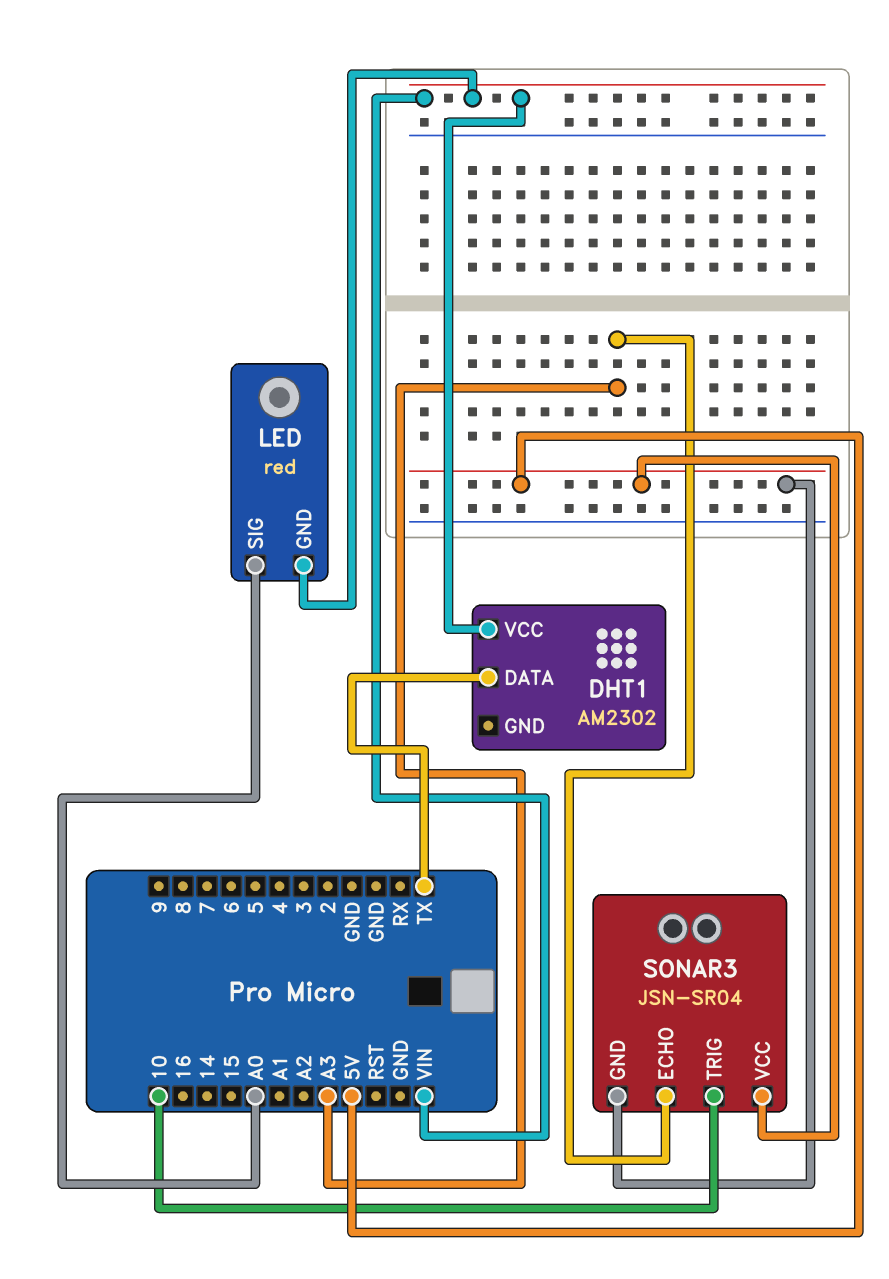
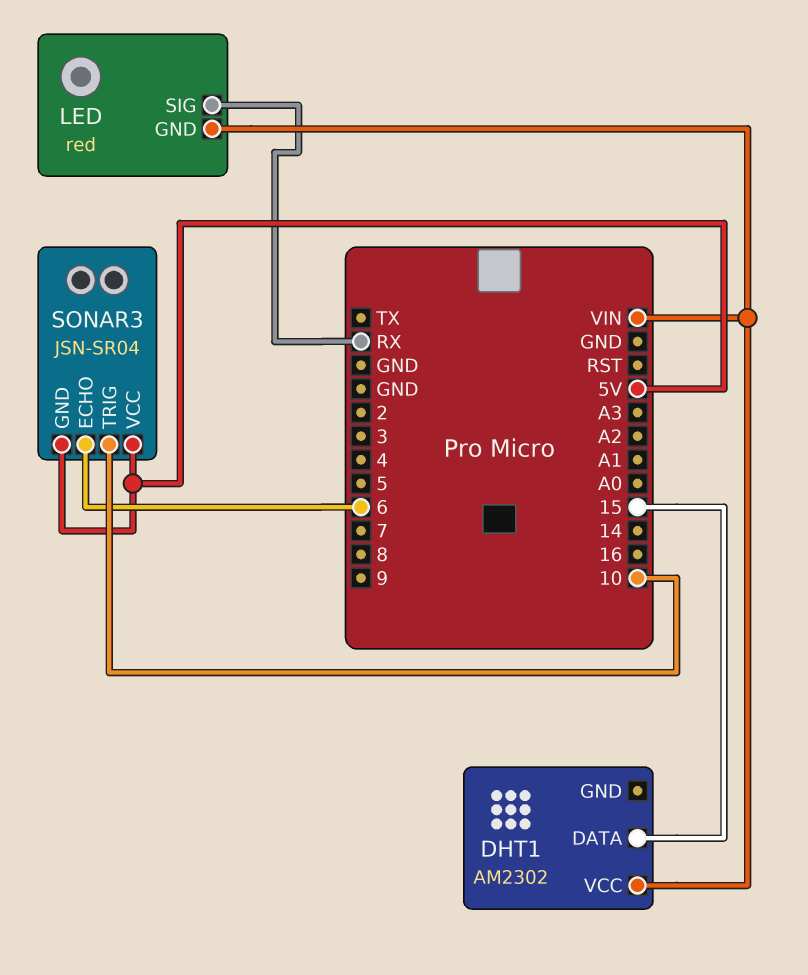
DHT1 pin DATA: TX -> 15
LED pin SIG: A0 -> RX
SONAR3 pin ECHO: A3 -> 6

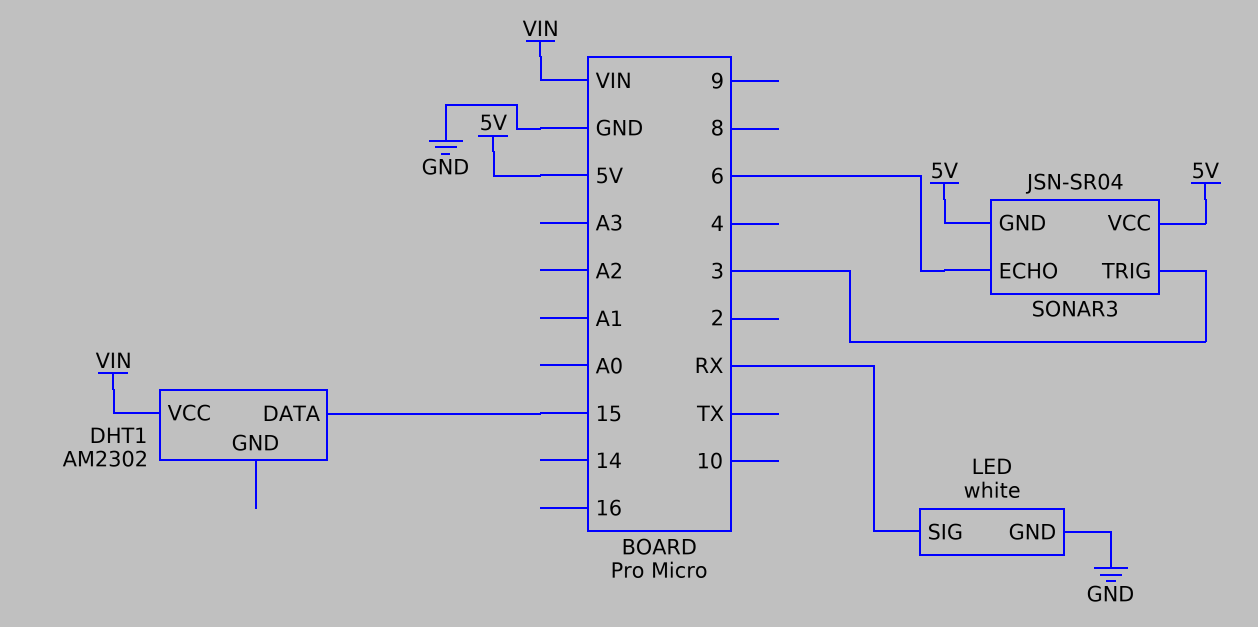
LED: red -> white
LED pin GND: VIN -> GND
SONAR3 pin TRIG: 10 -> 3

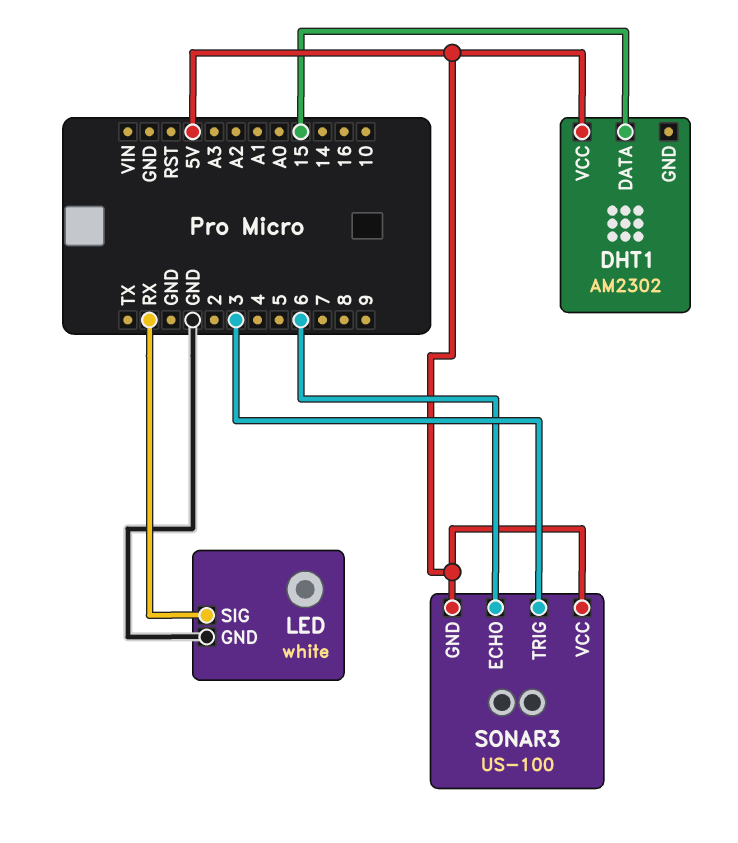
DHT1 pin VCC: VIN -> 5V
SONAR3: JSN-SR04 -> US-100

